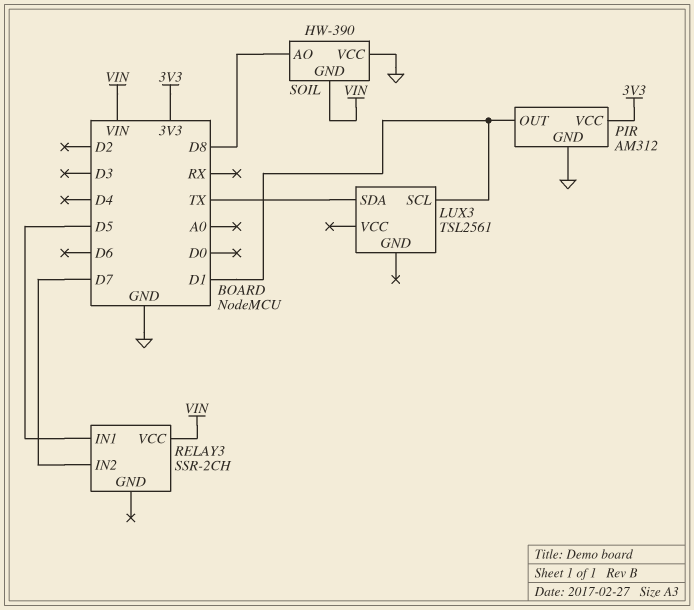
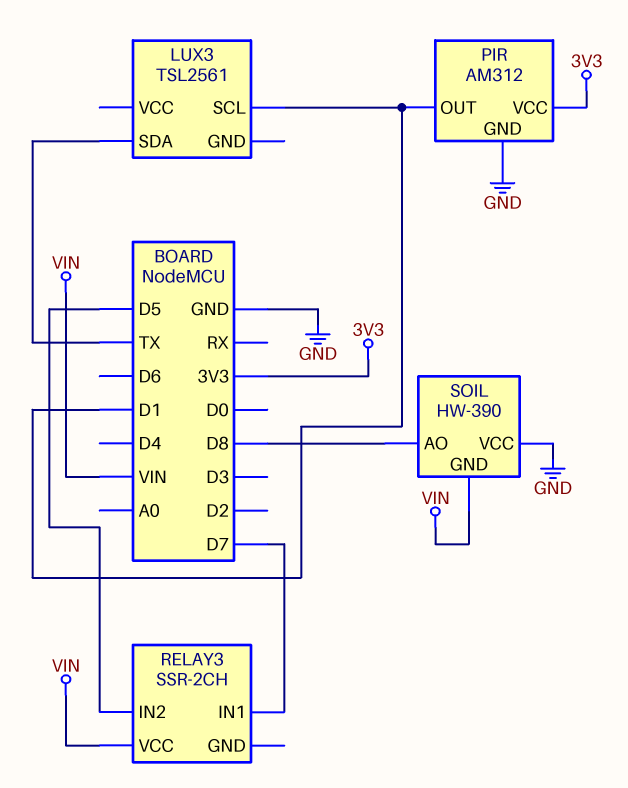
RELAY3 pin IN1: D5 -> D7
RELAY3 pin IN2: D7 -> D5

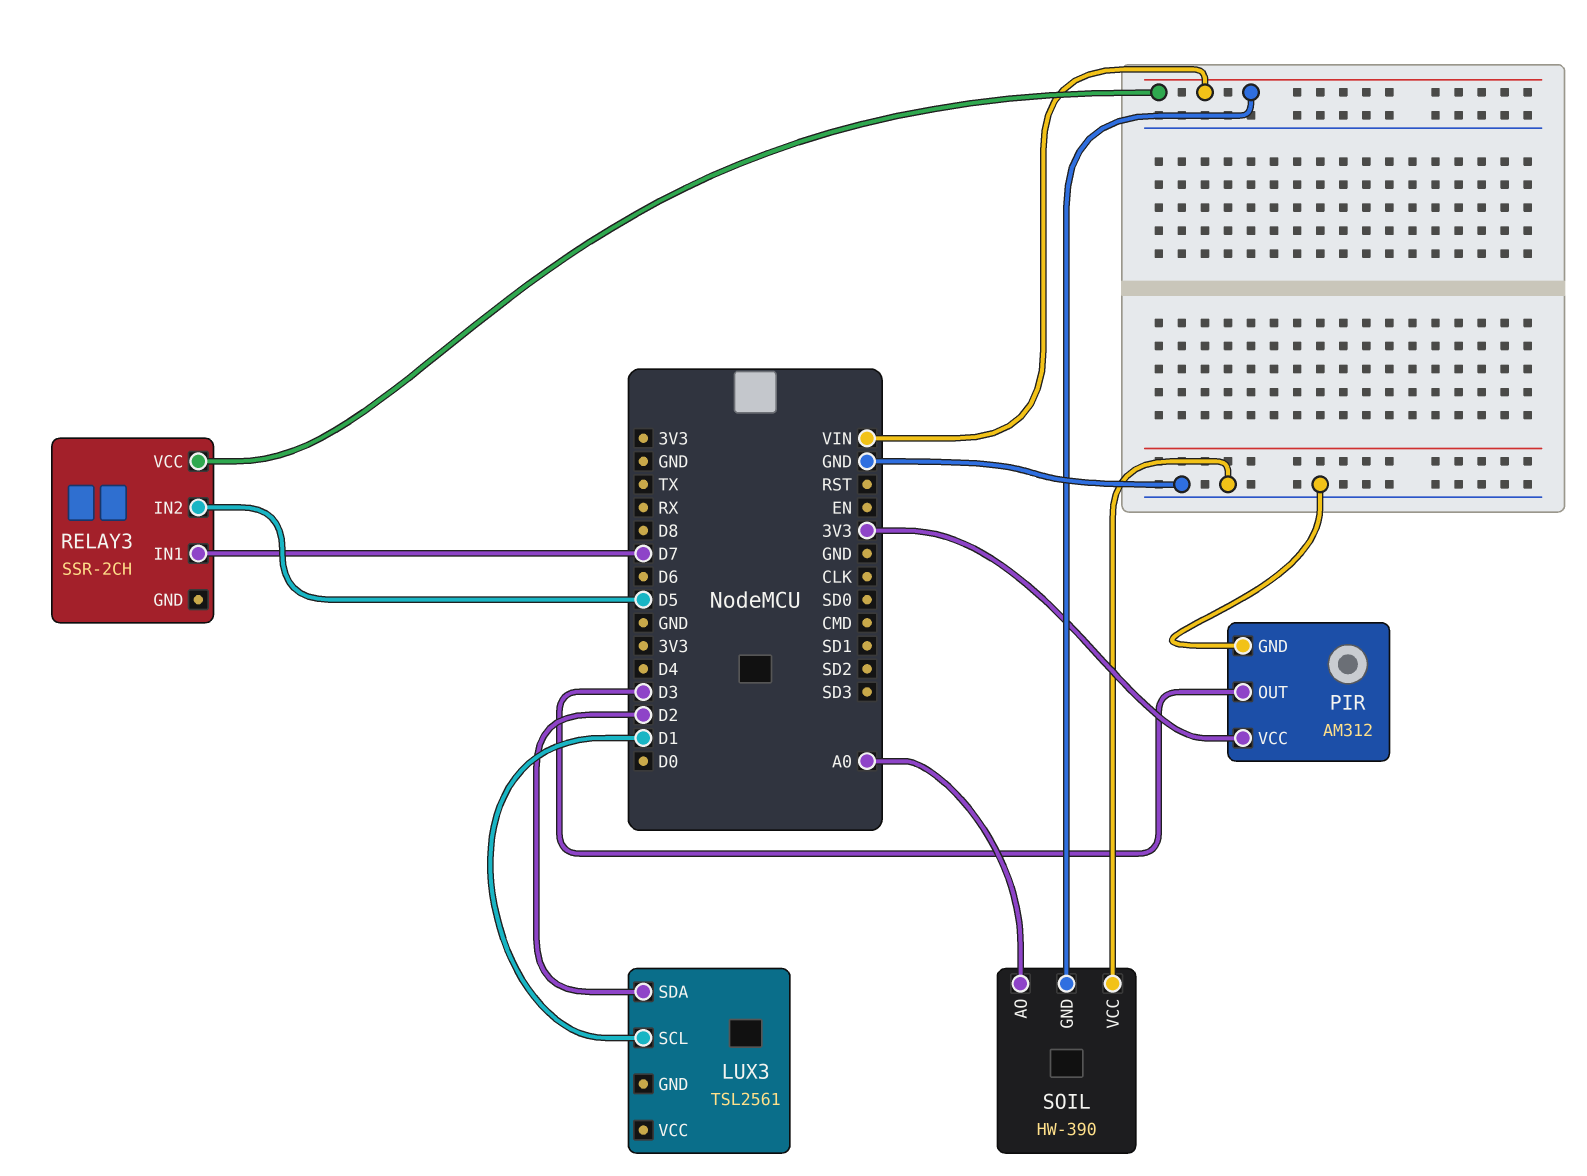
LUX3 pin SDA: TX -> D2
PIR pin OUT: D1 -> D3
SOIL pin AO: D8 -> A0

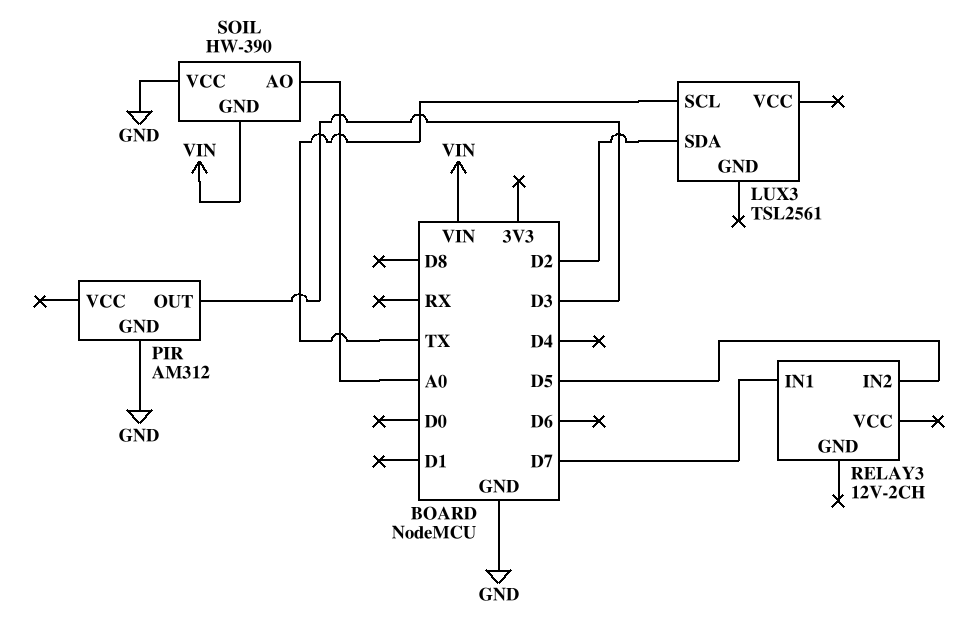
LUX3 pin SCL: D1 -> TX
PIR pin VCC: 3V3 -> none
RELAY3: SSR-2CH -> 12V-2CH
RELAY3 pin VCC: VIN -> none

